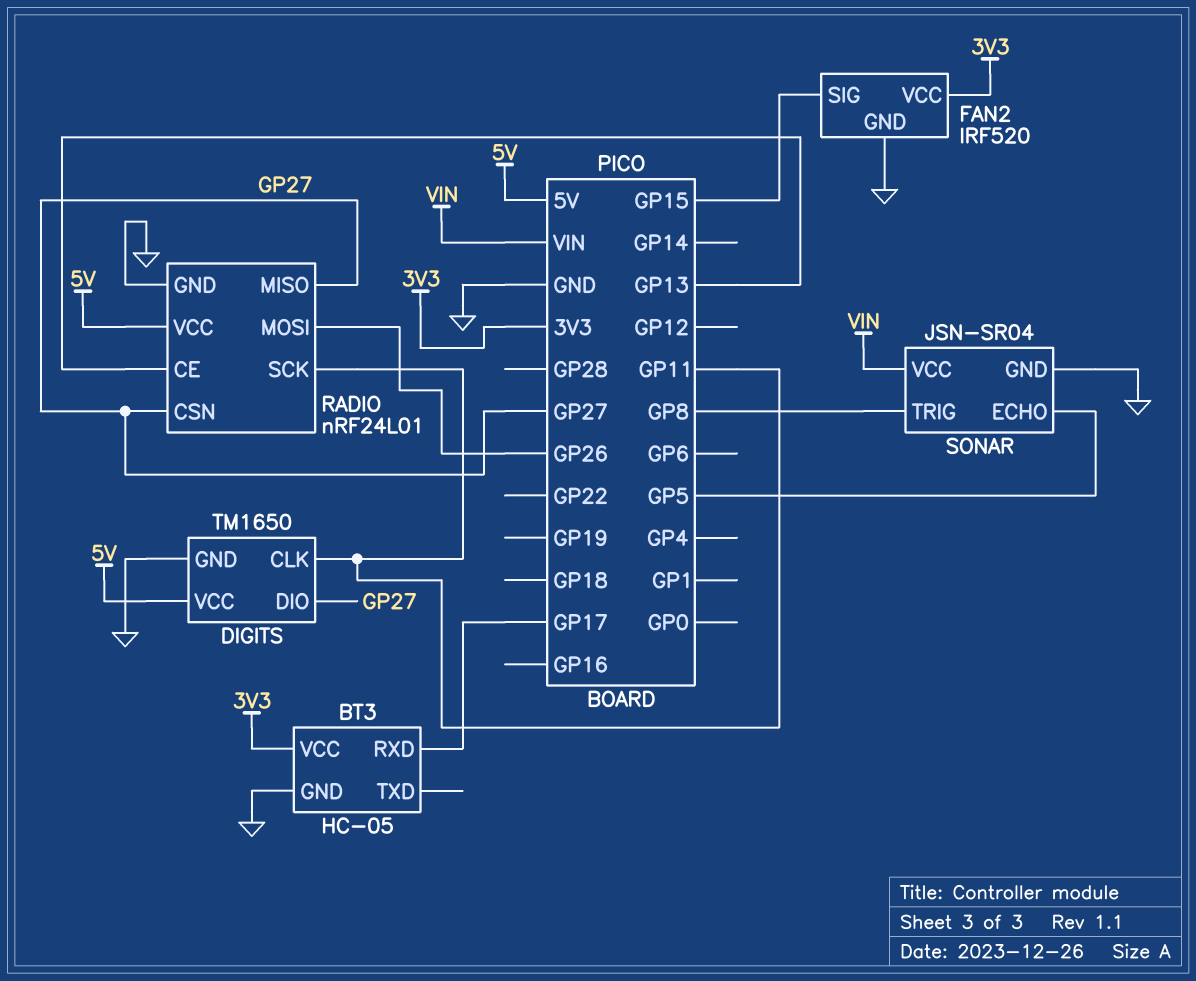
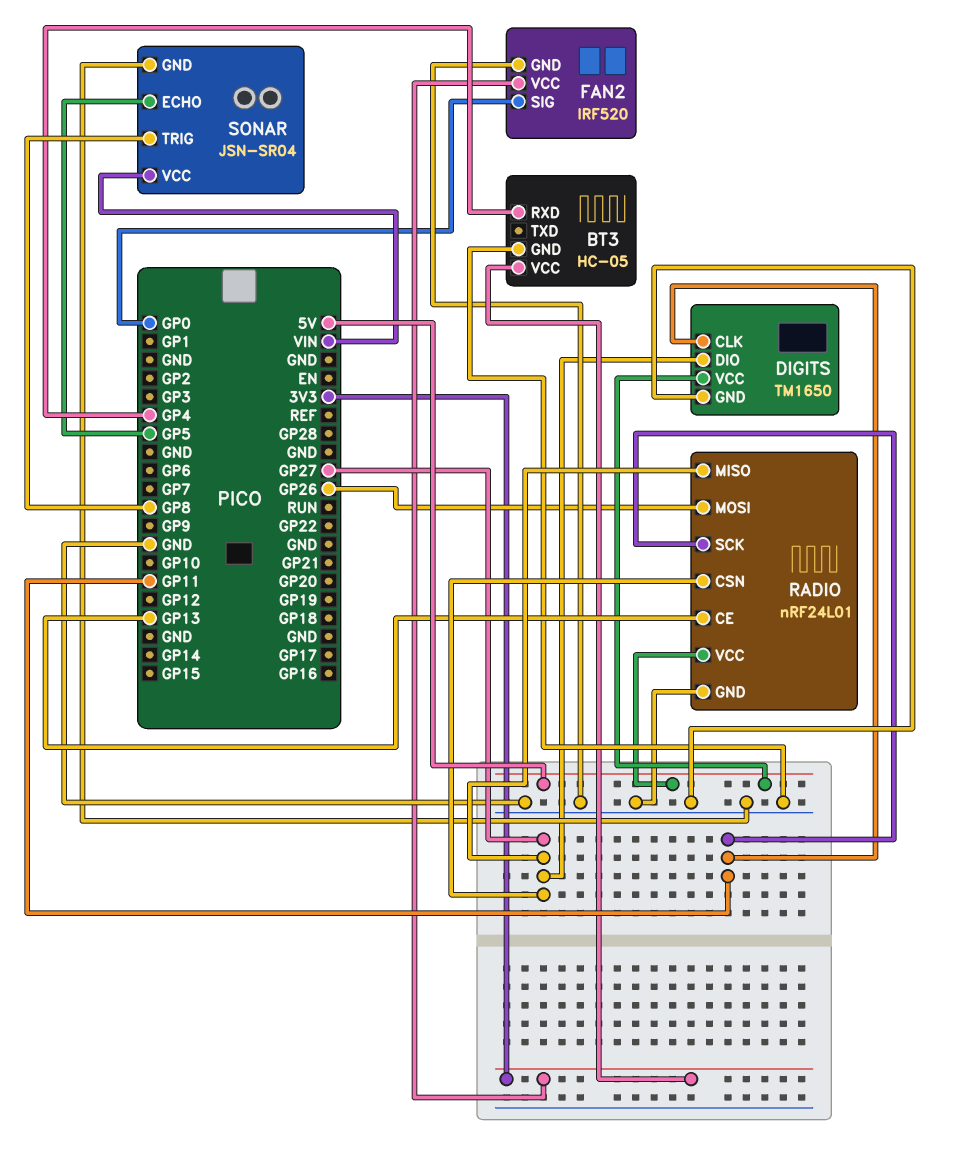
BT3 pin RXD: GP17 -> GP4
FAN2 pin SIG: GP15 -> GP0

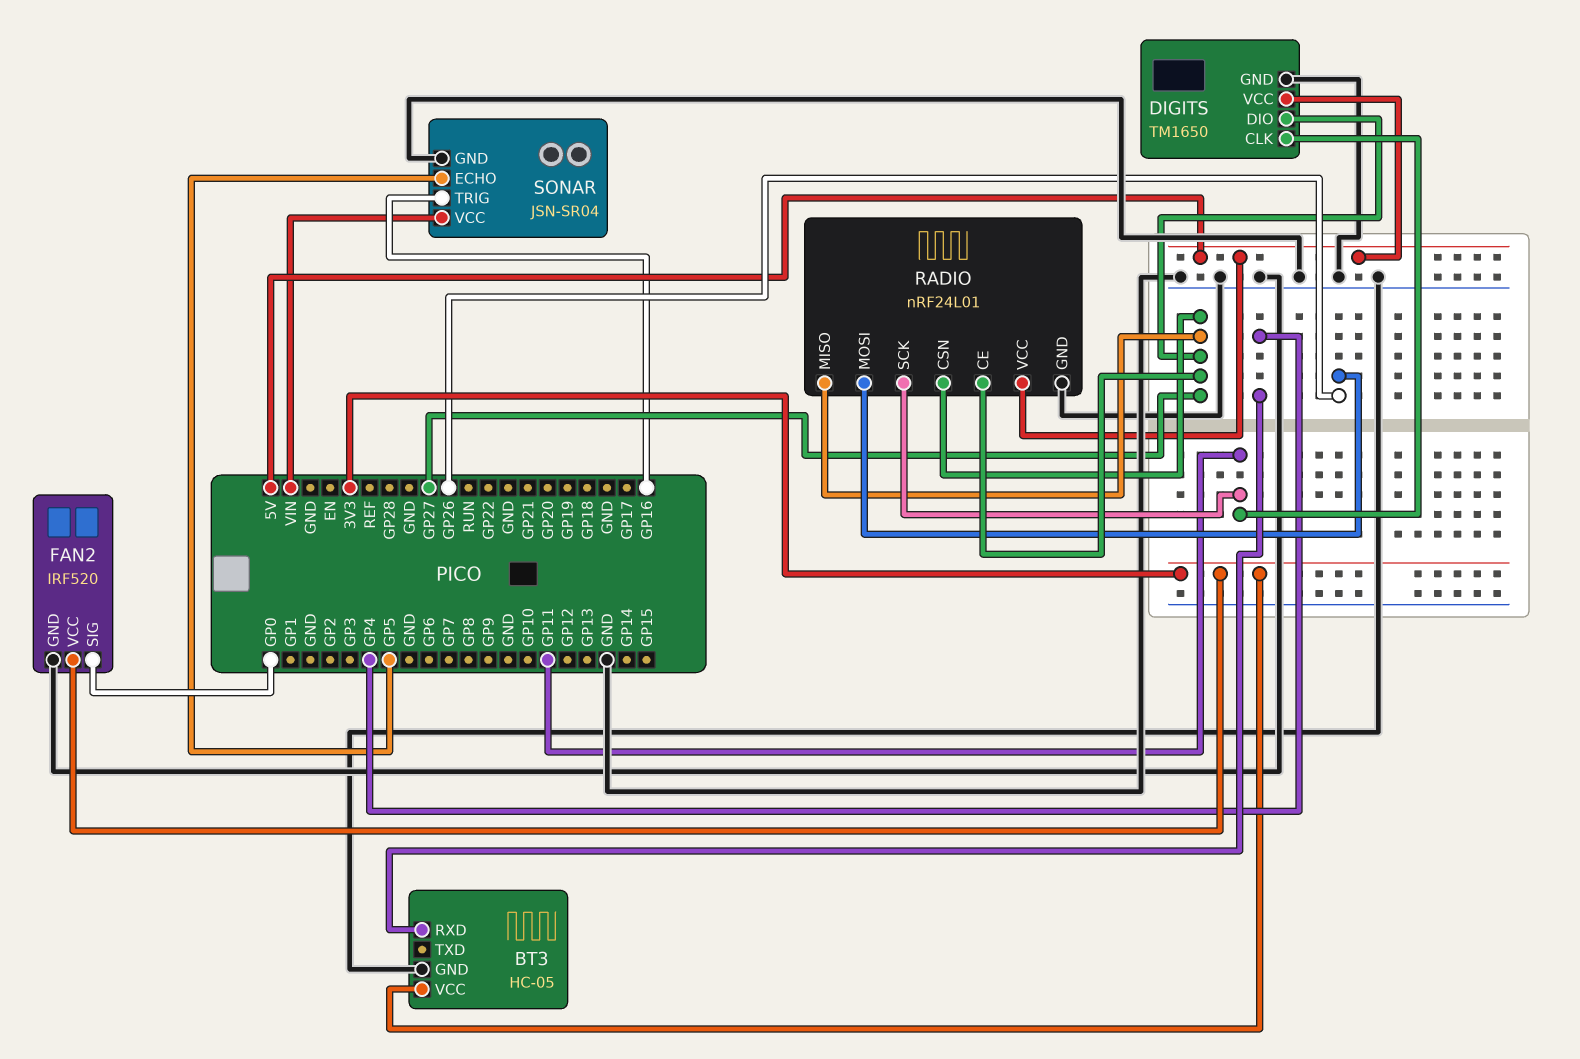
RADIO pin CE: GP13 -> GP27
SONAR pin TRIG: GP8 -> GP16

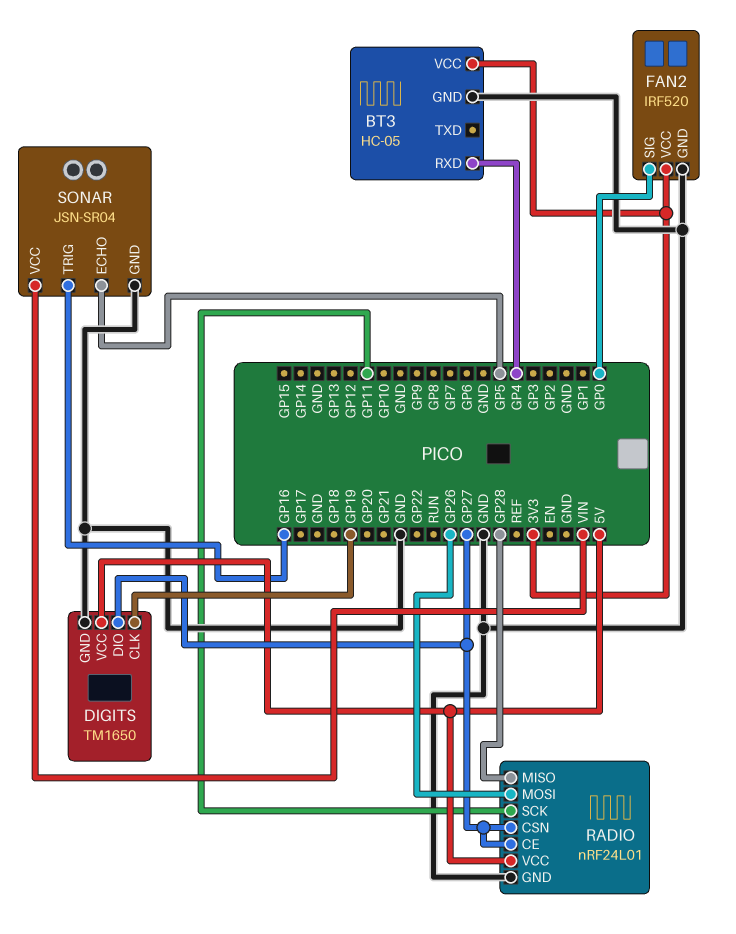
DIGITS pin CLK: GP11 -> GP19
RADIO pin MISO: GP27 -> GP28

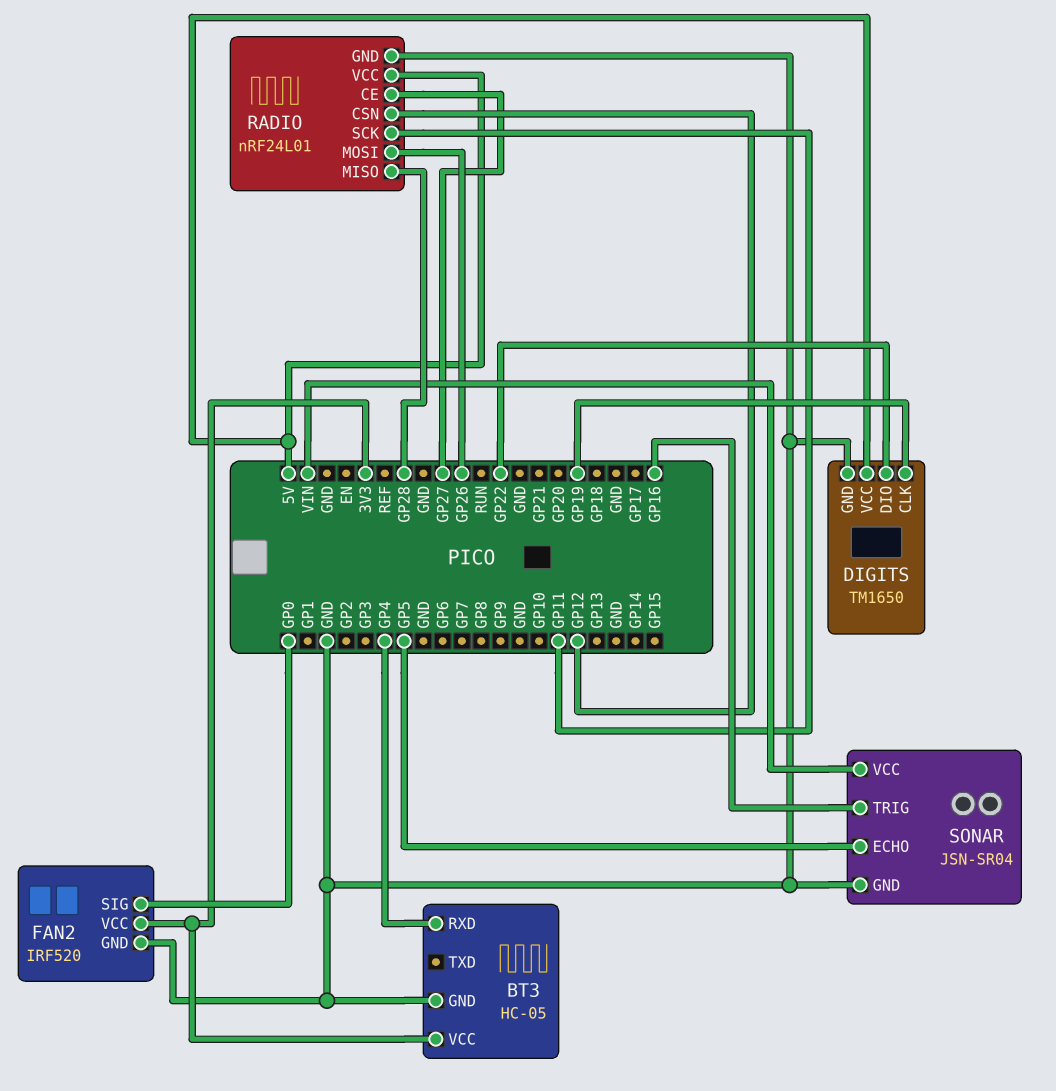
DIGITS pin DIO: GP27 -> GP22
RADIO pin CSN: GP27 -> GP12

